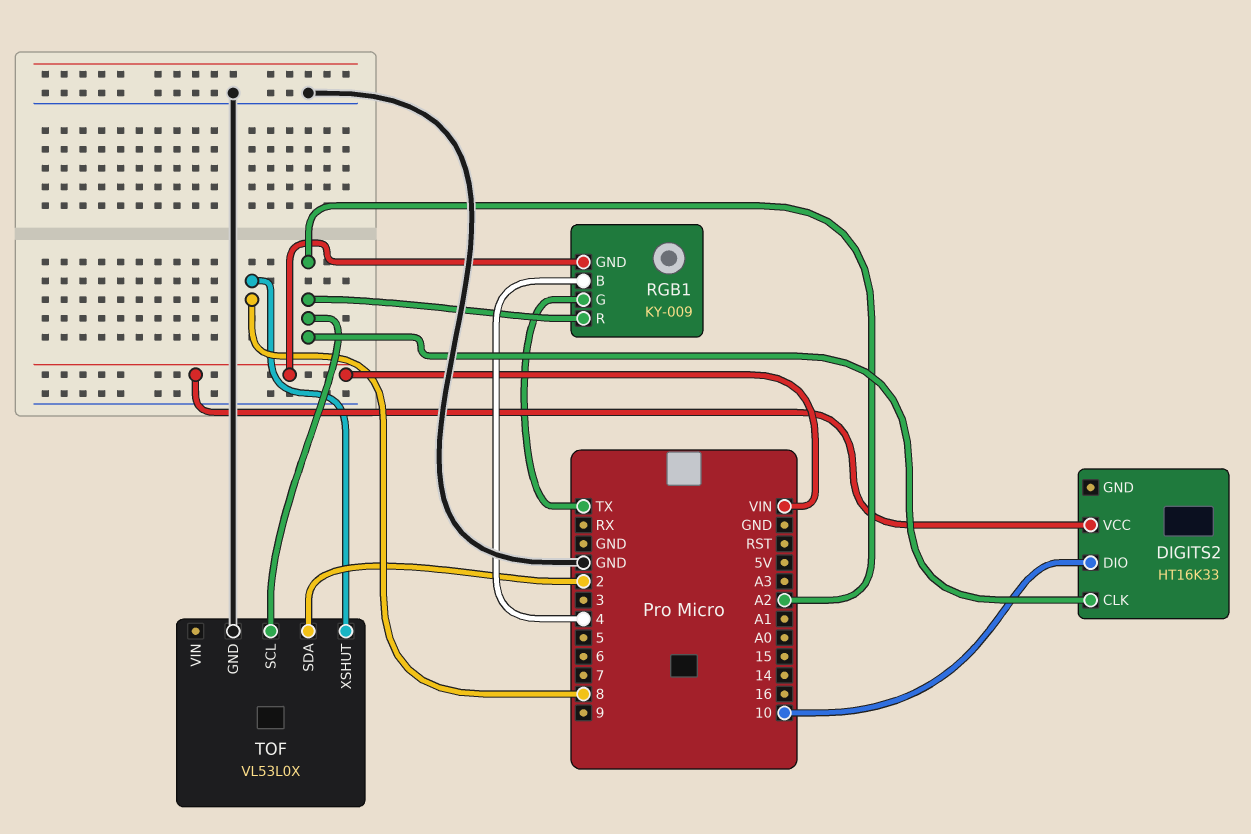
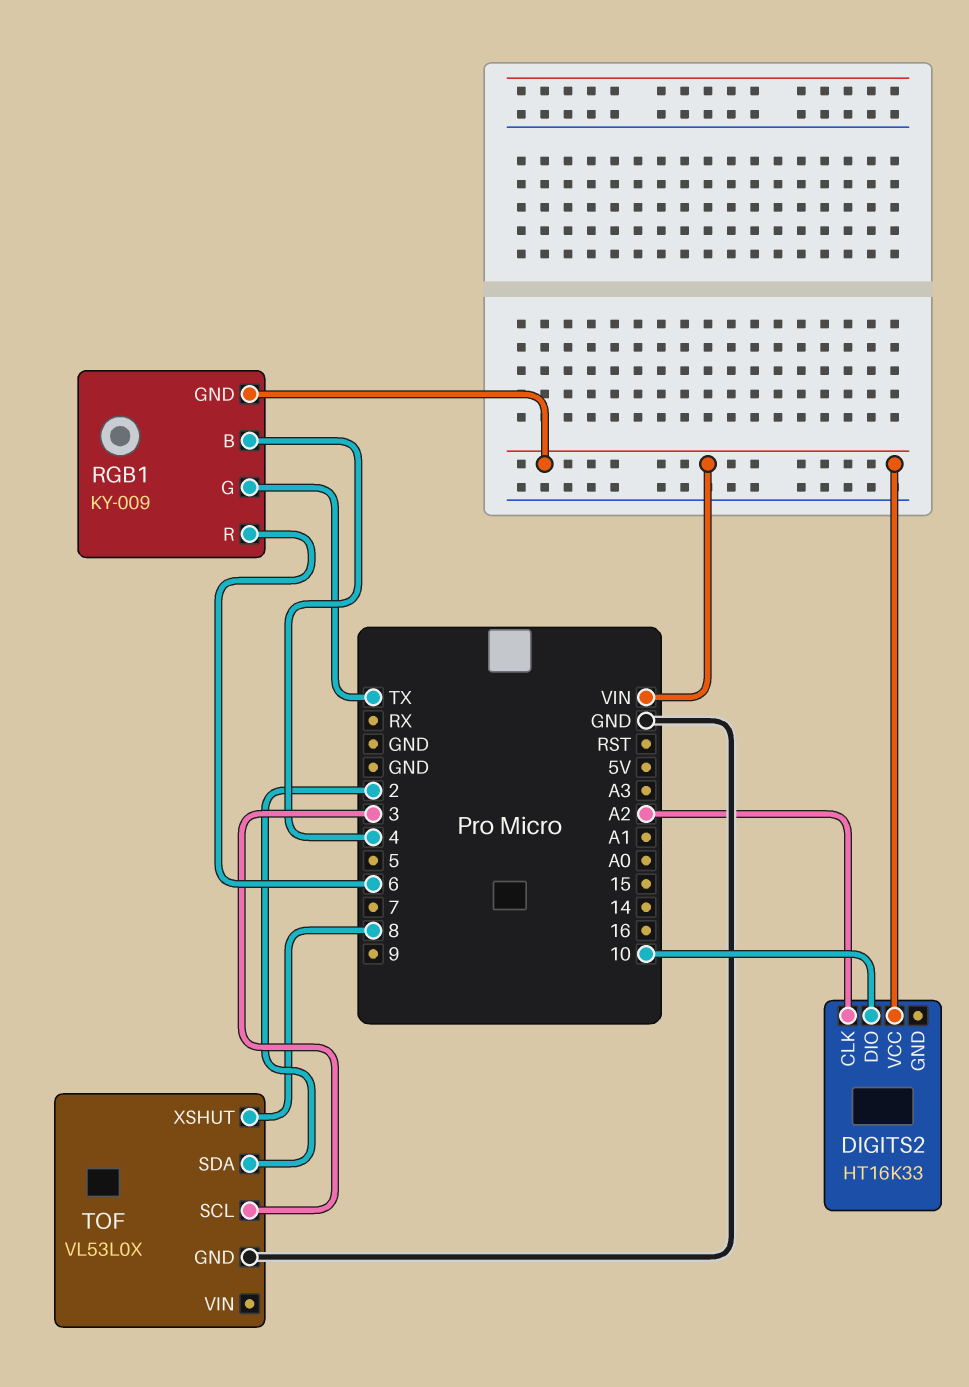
RGB1 pin R: A2 -> 6
TOF pin SCL: A2 -> 3

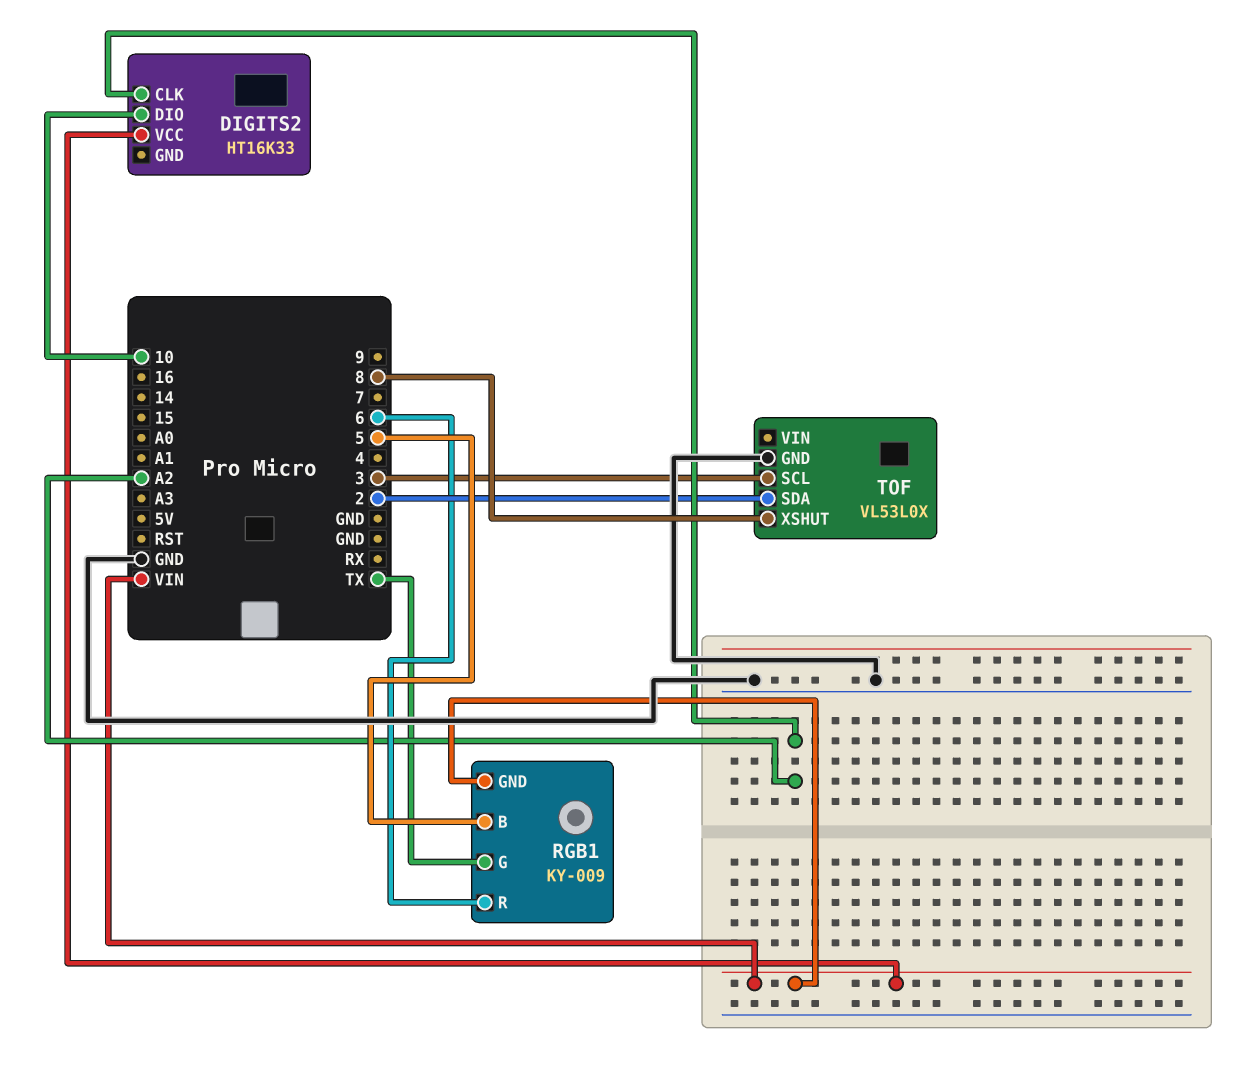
RGB1 pin B: 4 -> 5

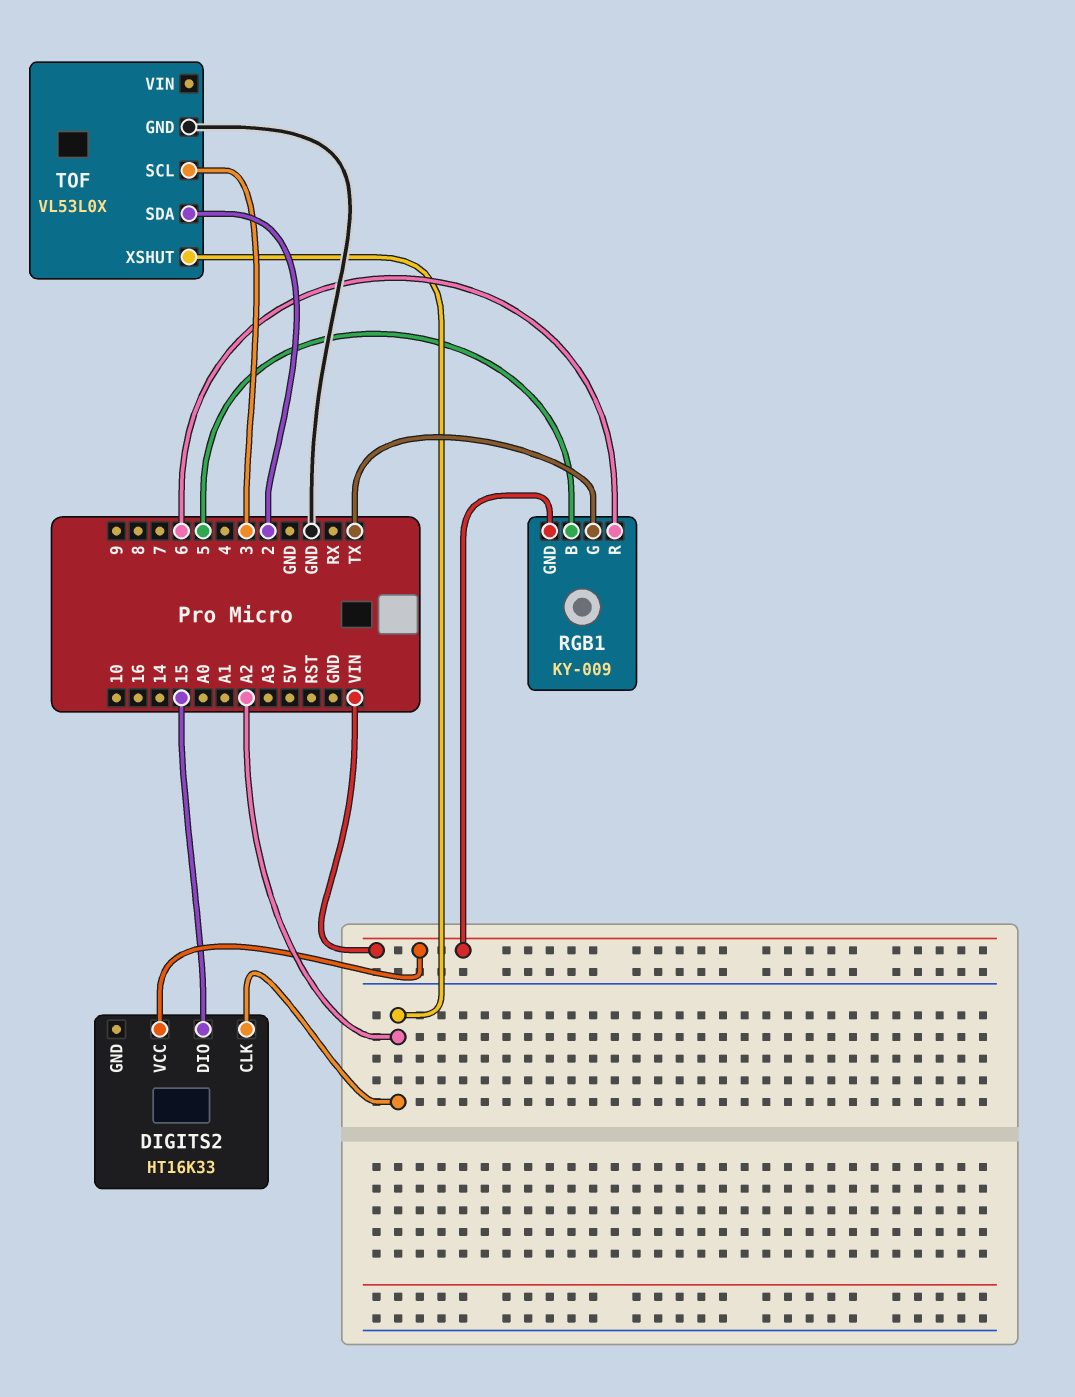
DIGITS2 pin DIO: 10 -> 15
TOF pin XSHUT: 8 -> A2

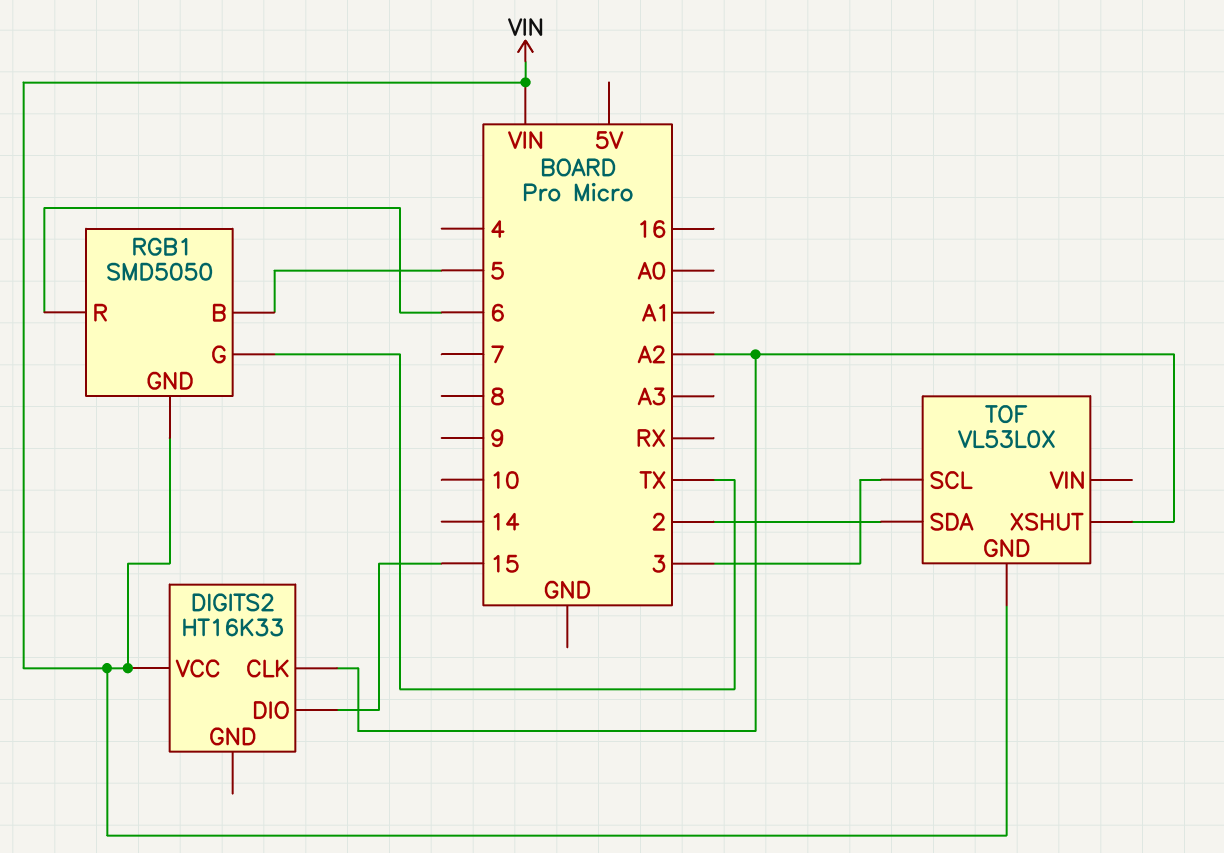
RGB1: KY-009 -> SMD5050
TOF pin GND: GND -> VIN

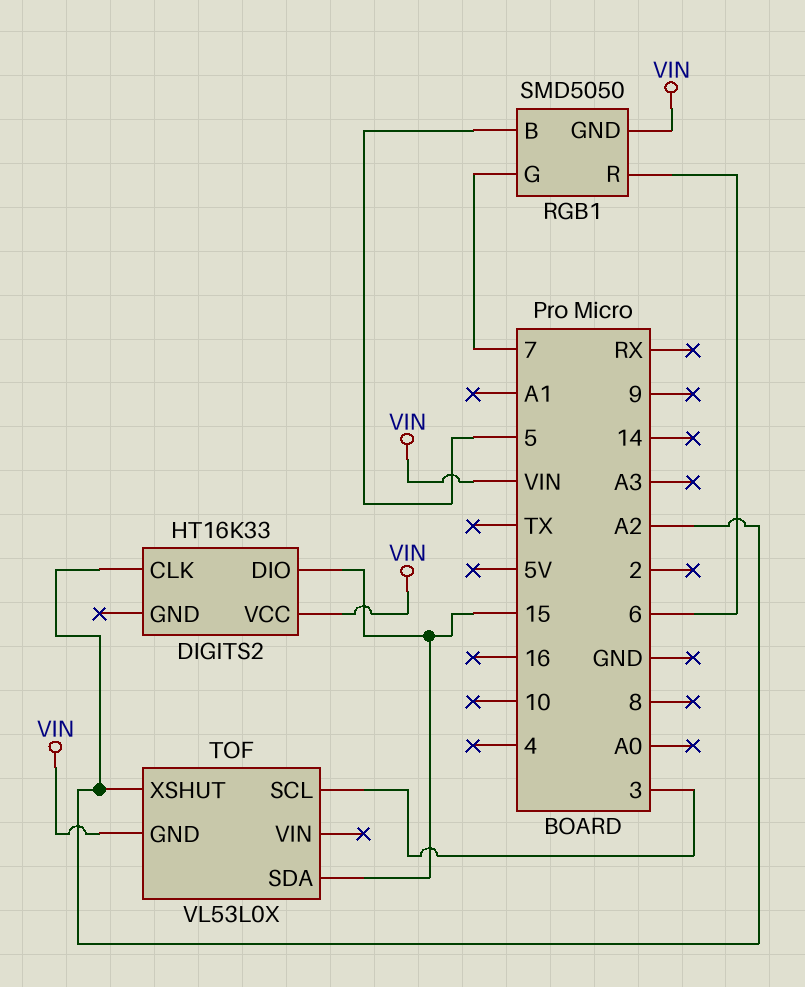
RGB1 pin G: TX -> 7
TOF pin SDA: 2 -> 15

